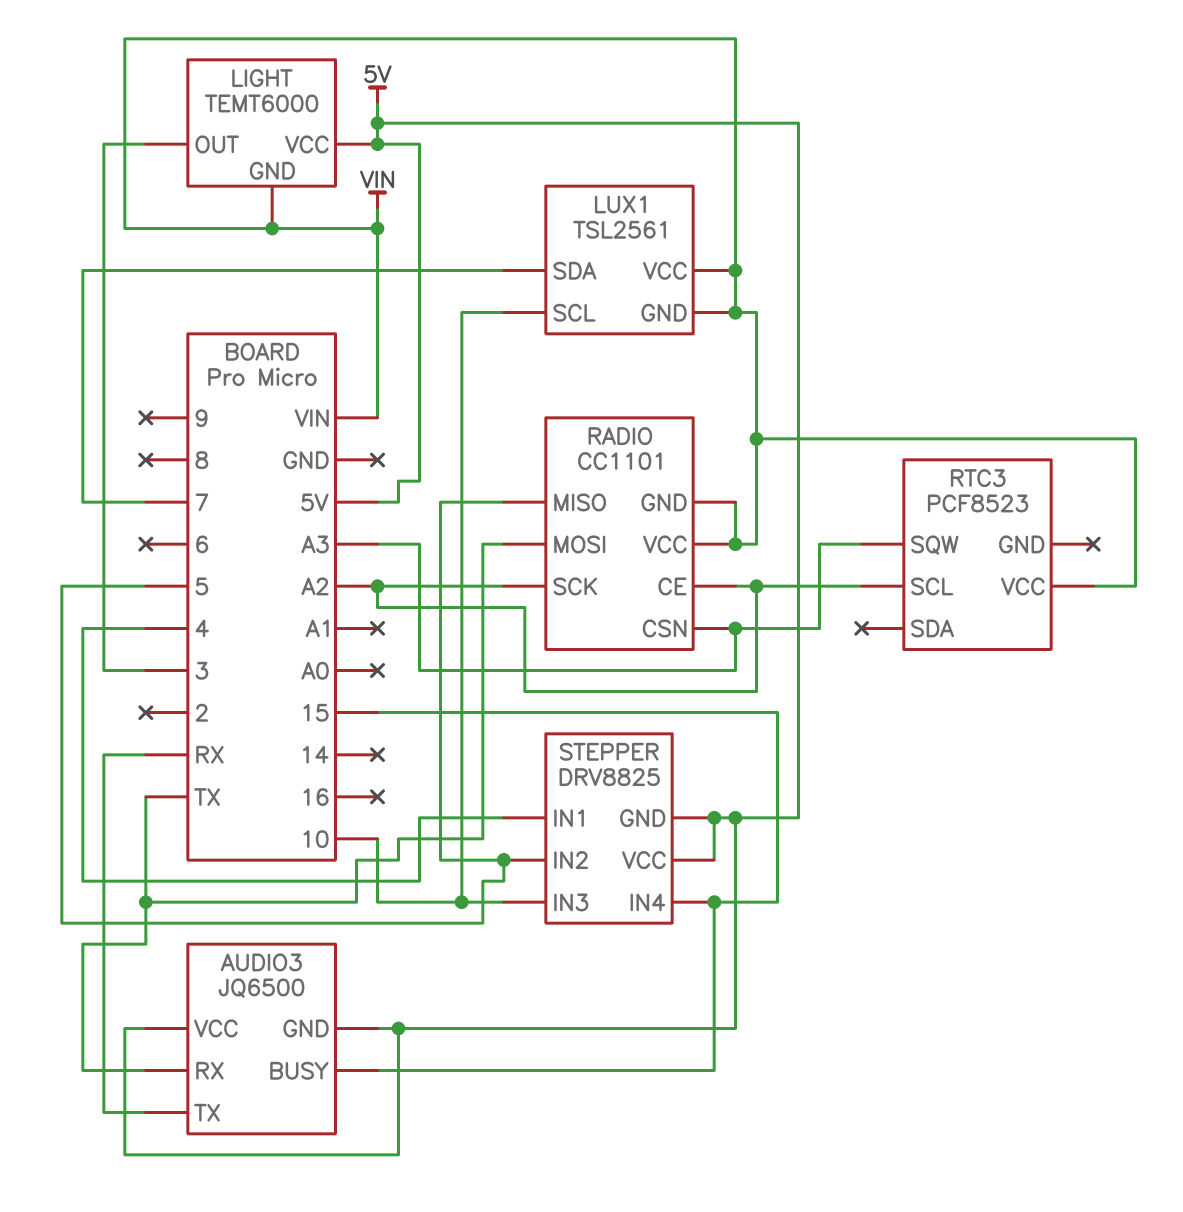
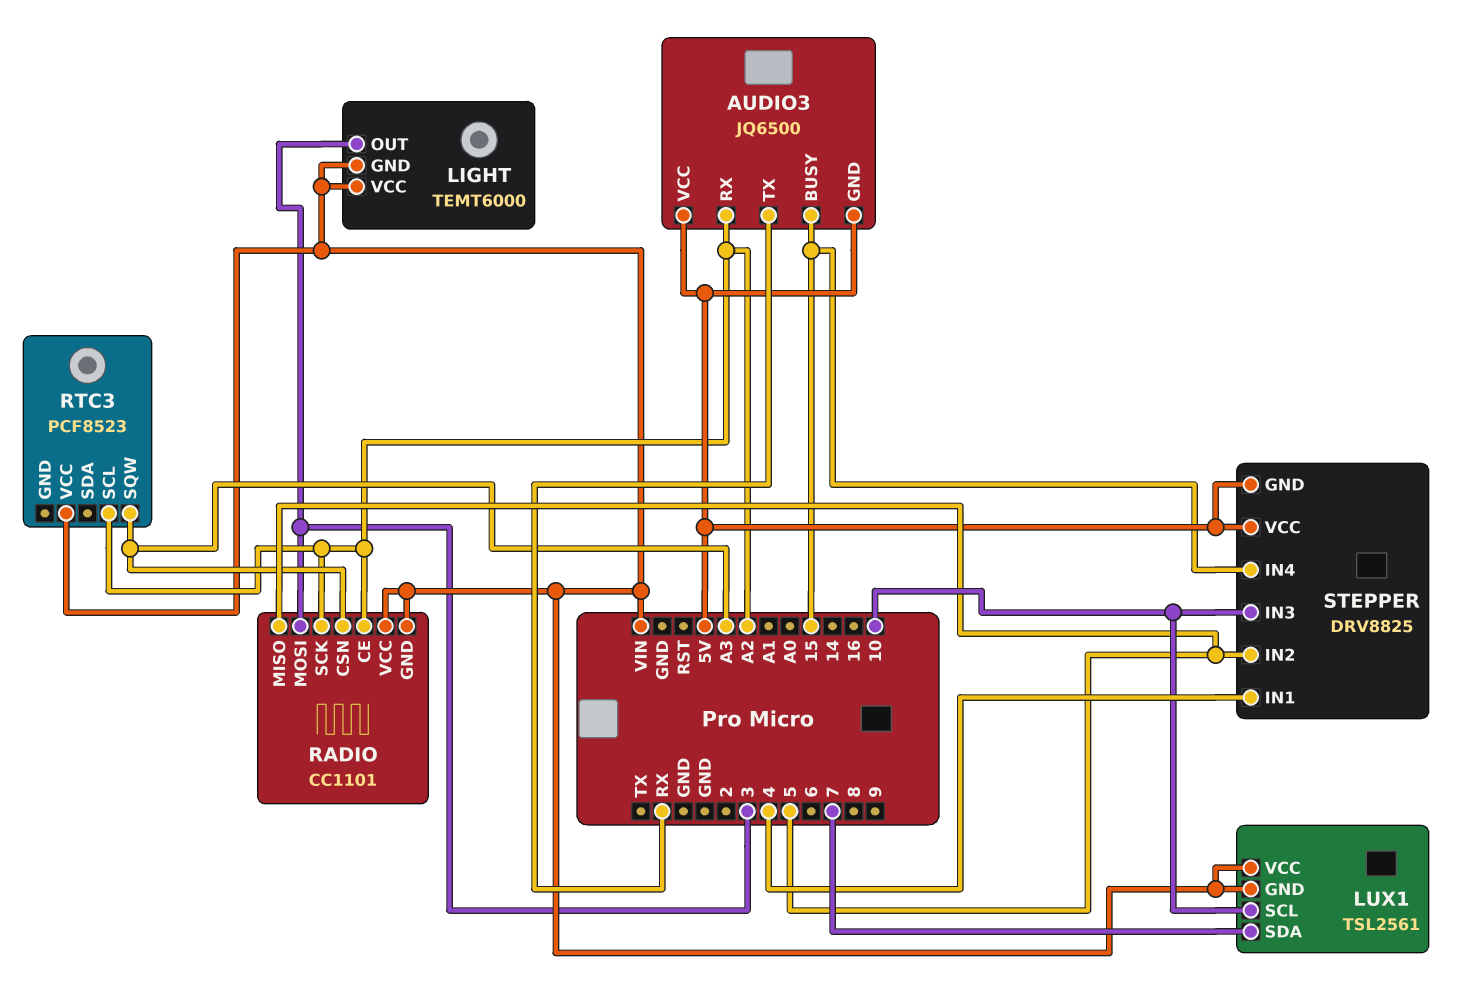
AUDIO3 pin RX: TX -> A2
LIGHT pin VCC: 5V -> VIN
RADIO pin MOSI: TX -> 3

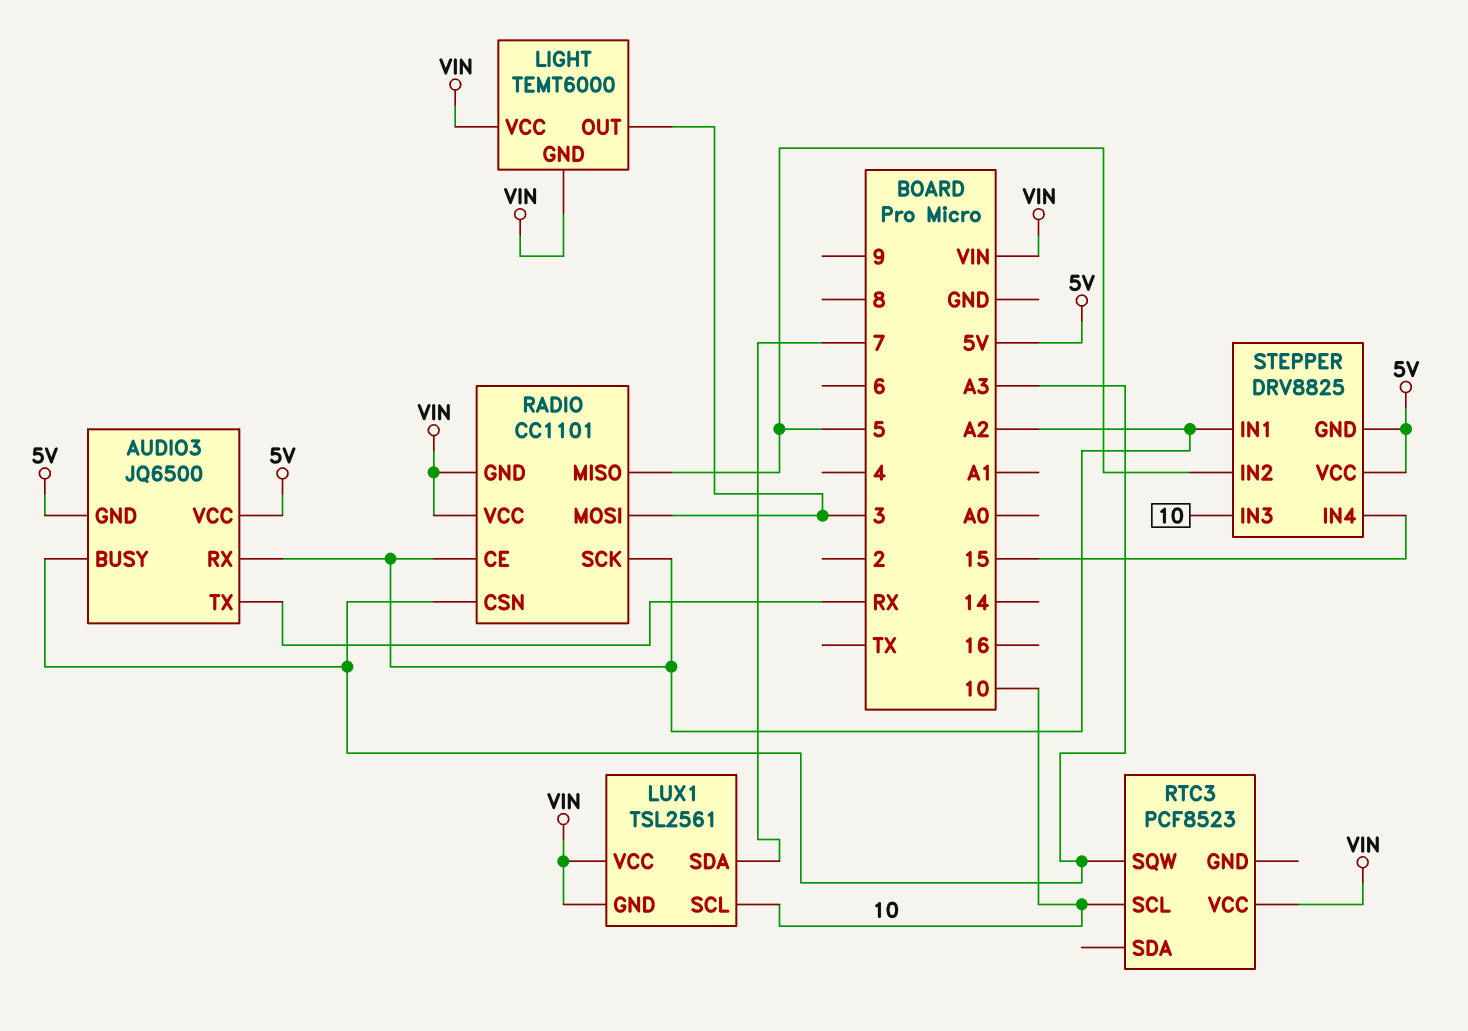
AUDIO3 pin BUSY: 15 -> A3
RTC3 pin SCL: A2 -> 10
STEPPER pin IN1: 4 -> A2

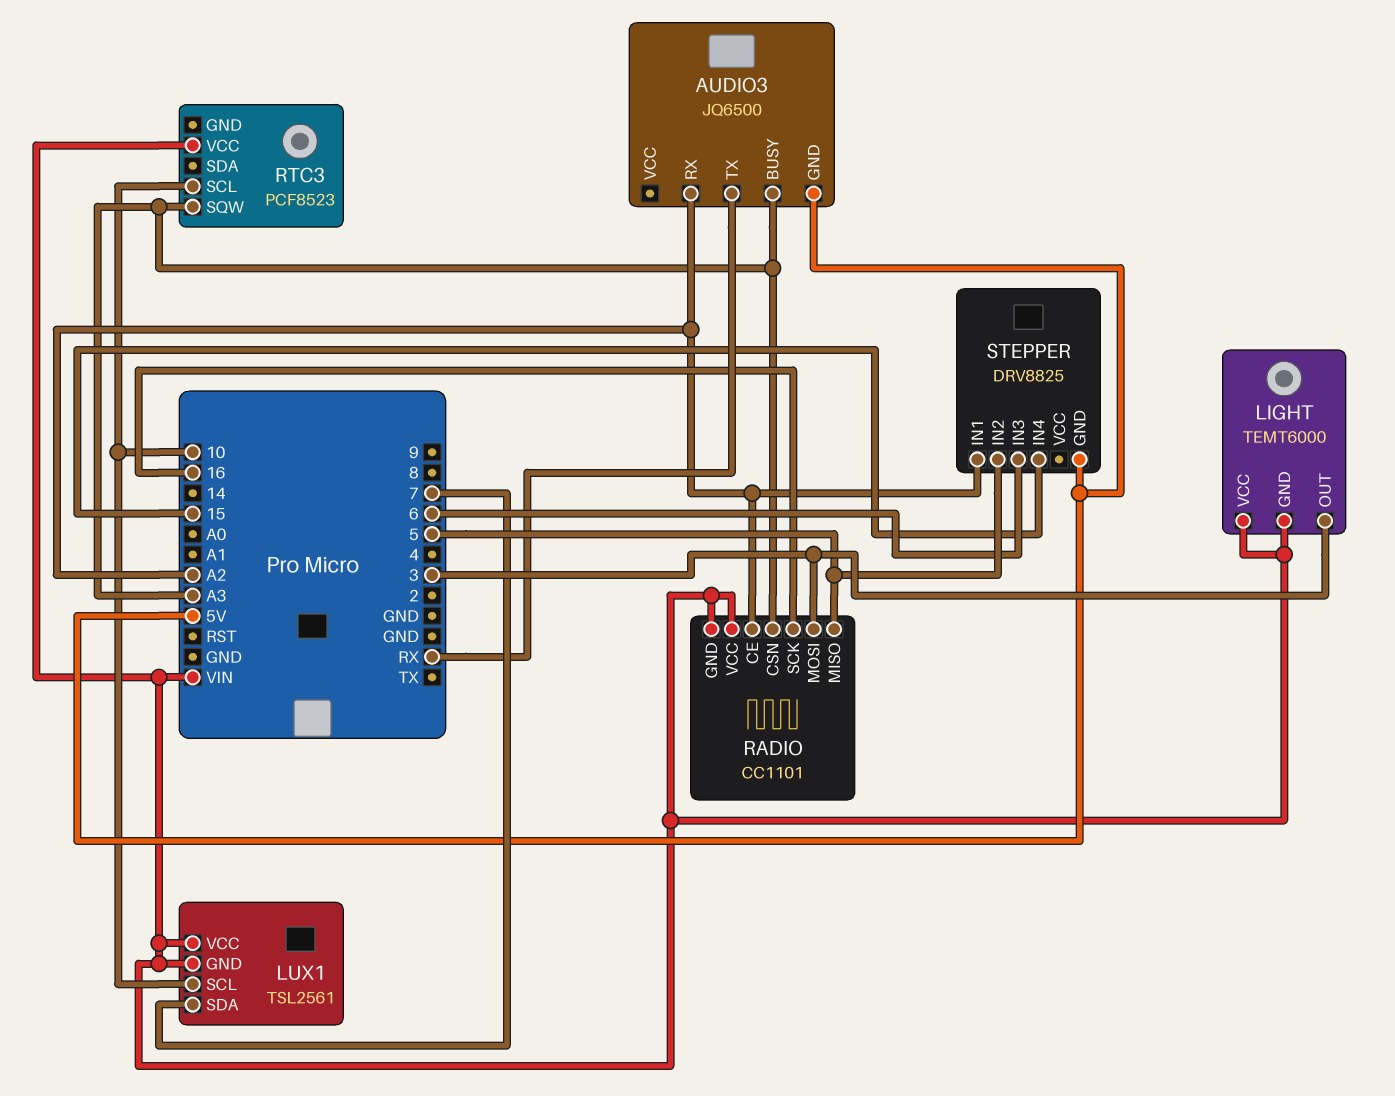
AUDIO3 pin VCC: 5V -> none
RADIO pin SCK: A2 -> 16
STEPPER pin IN3: 10 -> 6
STEPPER pin VCC: 5V -> none

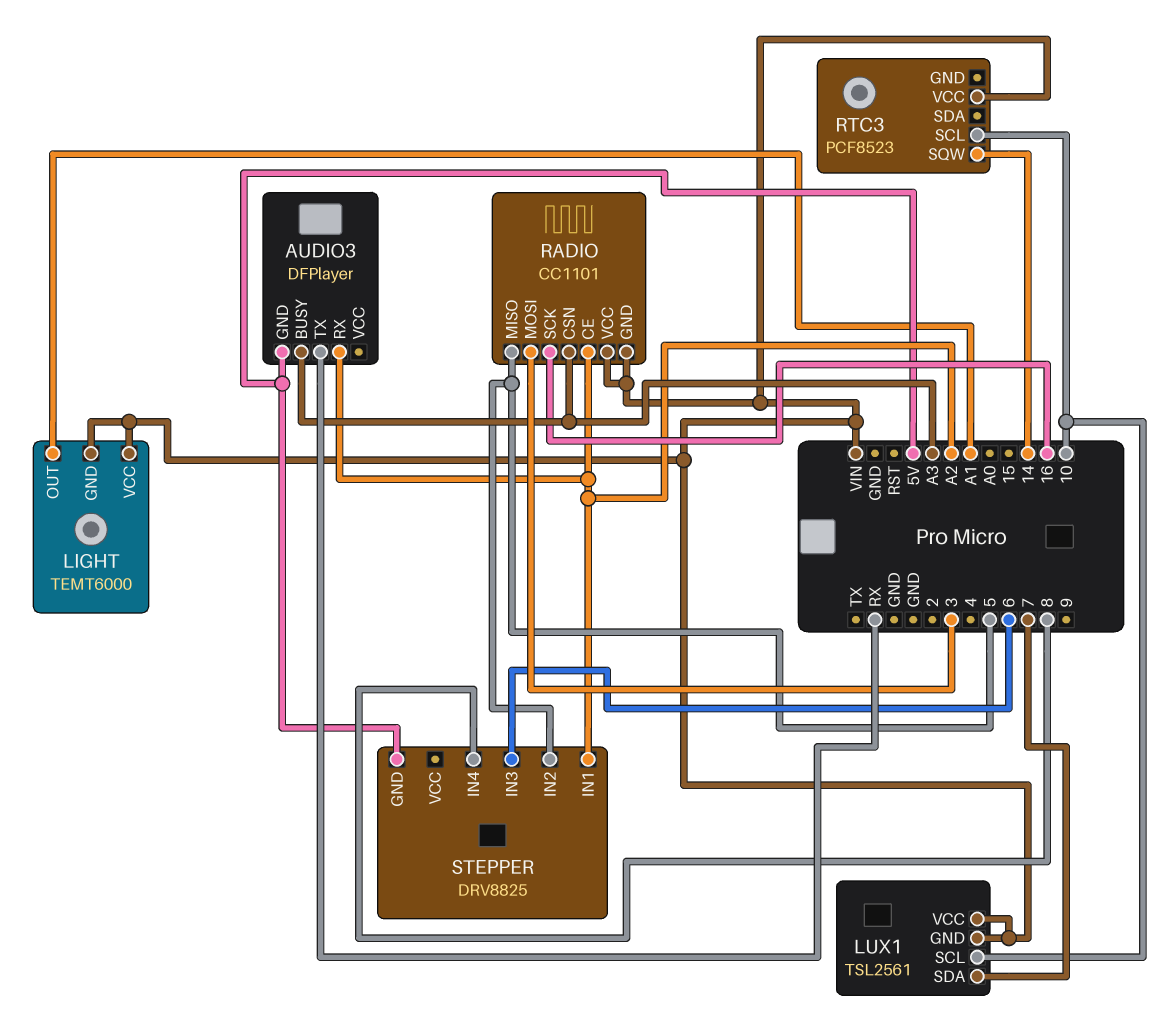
AUDIO3: JQ6500 -> DFPlayer
LIGHT pin OUT: 3 -> A1
RTC3 pin SQW: A3 -> 14
STEPPER pin IN4: 15 -> 8

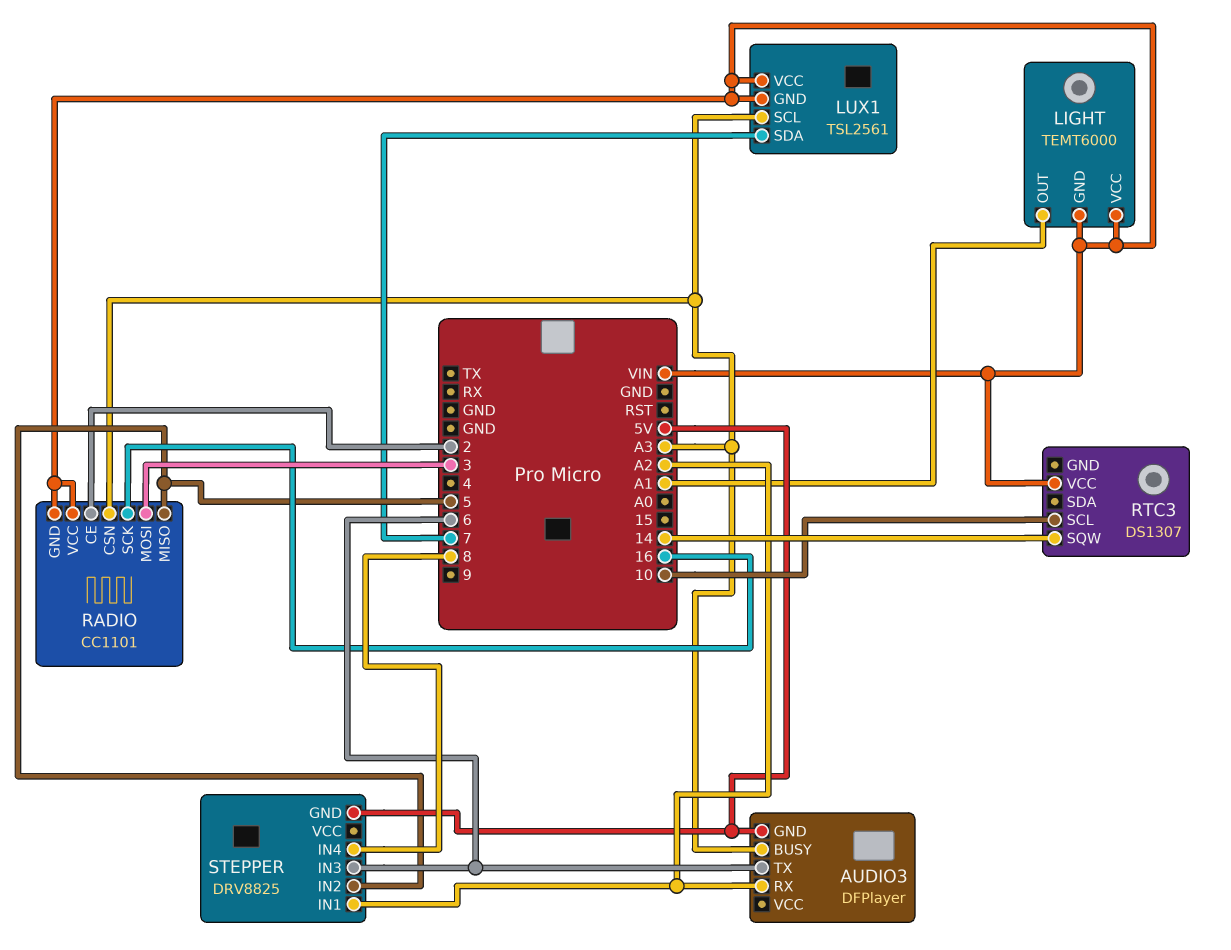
AUDIO3 pin TX: RX -> 6
LUX1 pin SCL: 10 -> A3
RADIO pin CE: A2 -> 2
RTC3: PCF8523 -> DS1307

